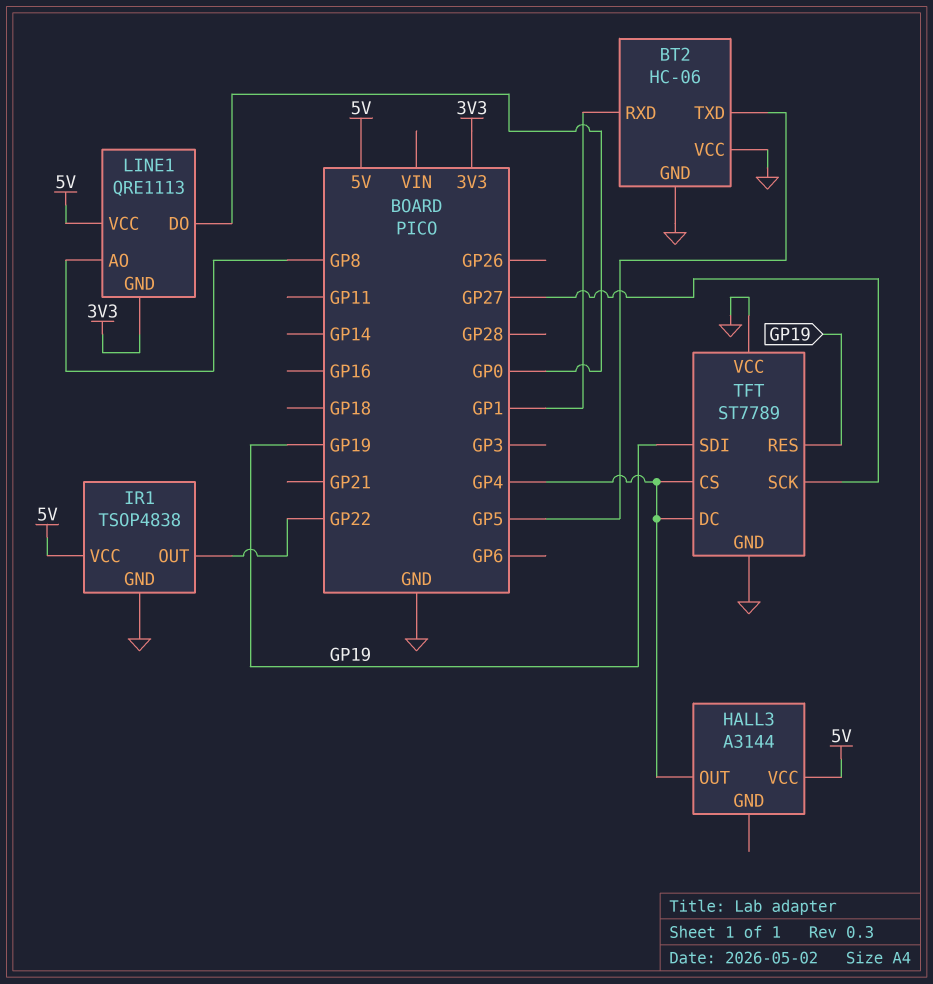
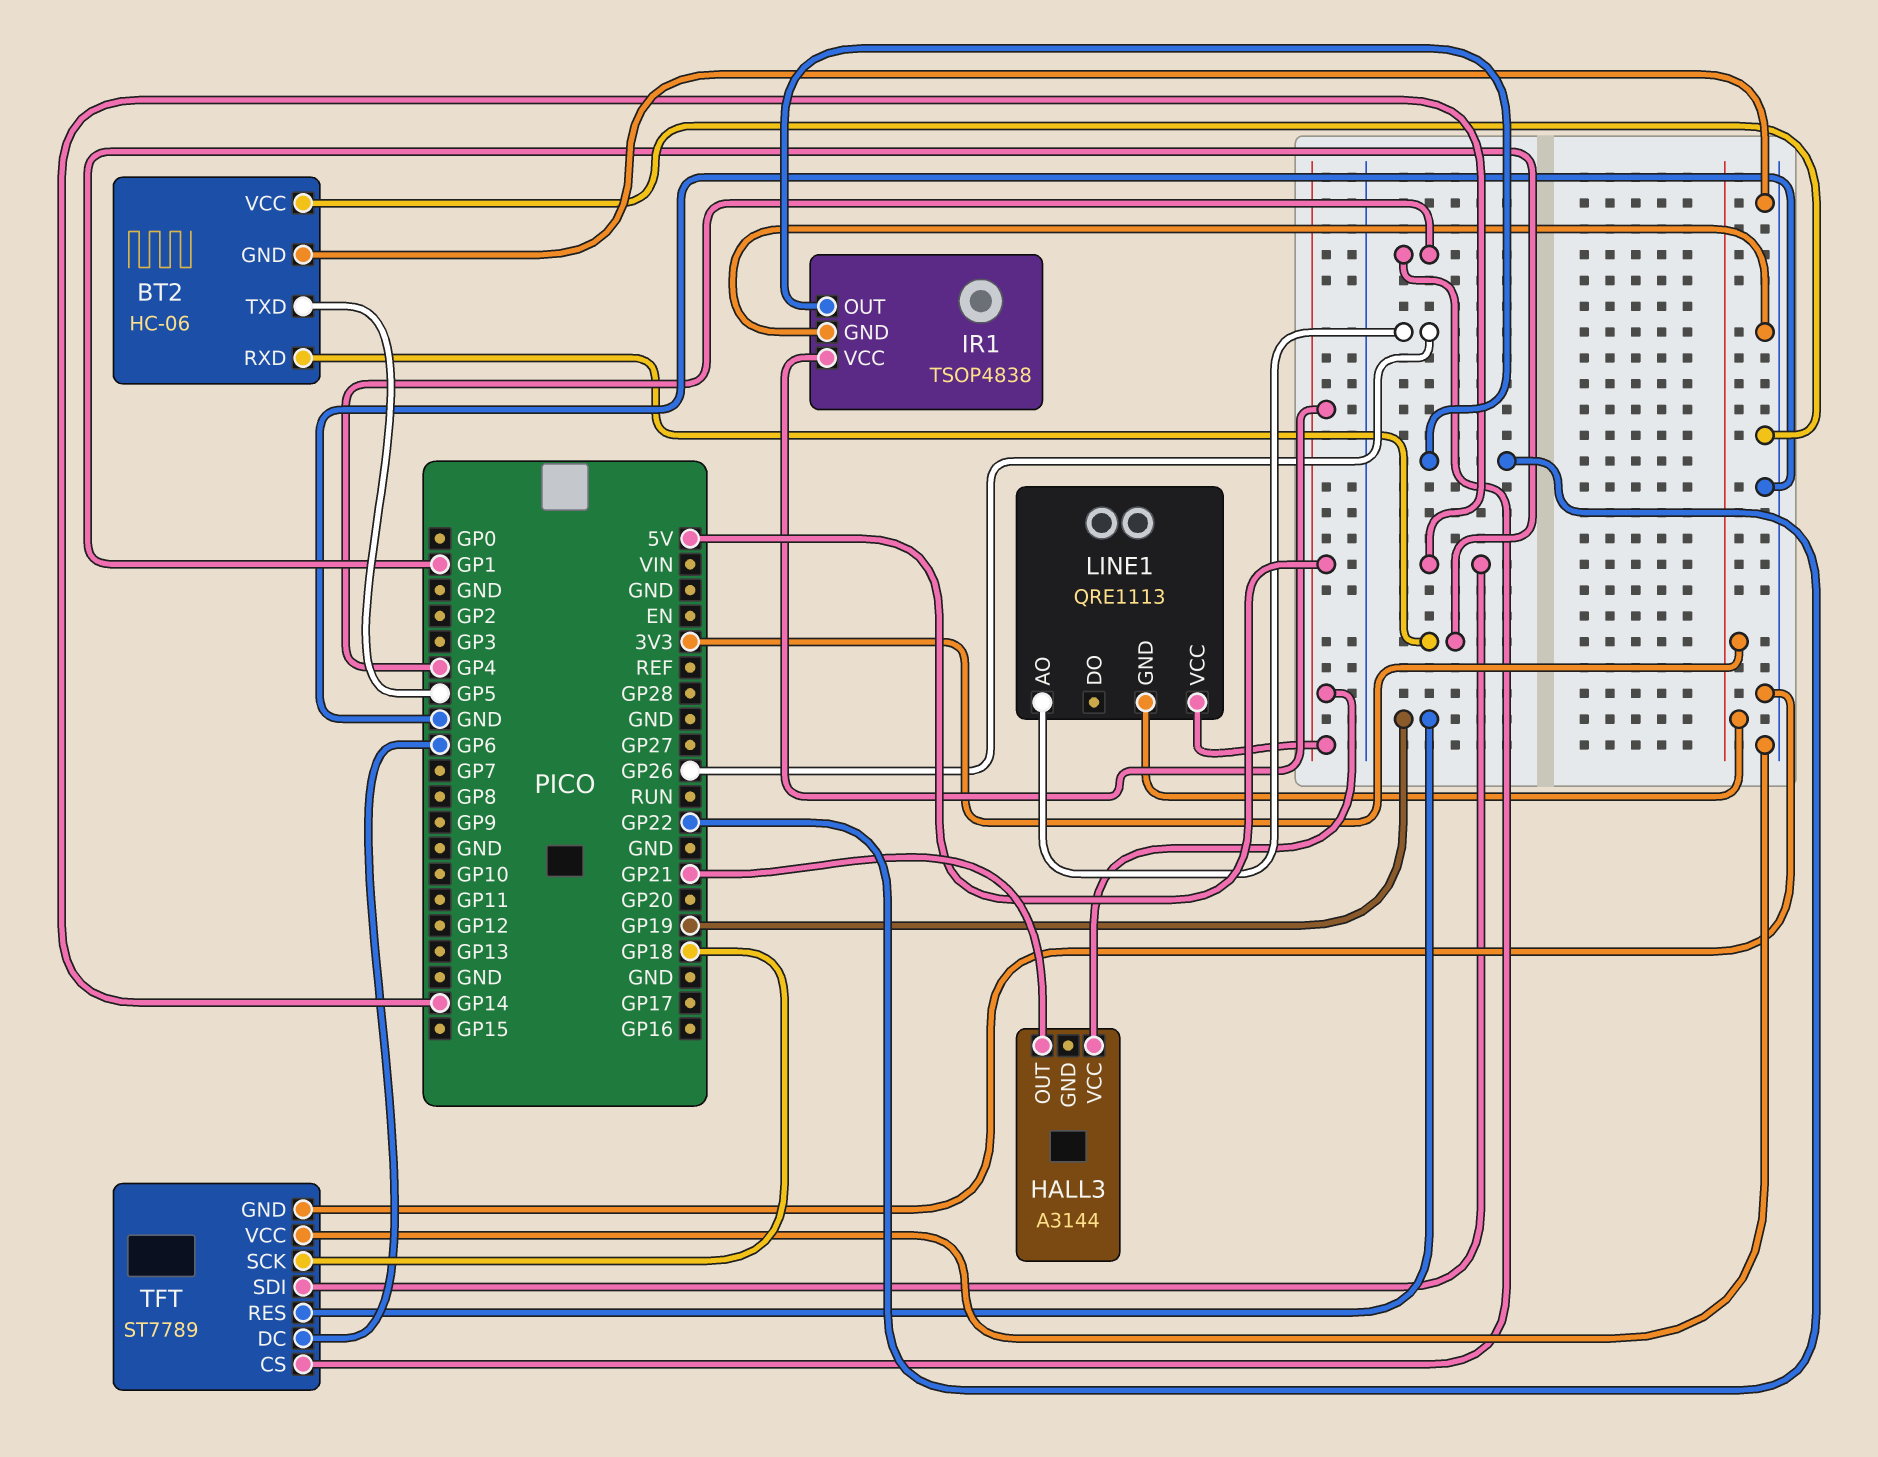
HALL3 pin OUT: GP4 -> GP21
LINE1 pin AO: GP8 -> GP26
LINE1 pin DO: GP0 -> none
TFT pin DC: GP4 -> GP6
TFT pin SCK: GP27 -> GP18
TFT pin SDI: GP19 -> GP14

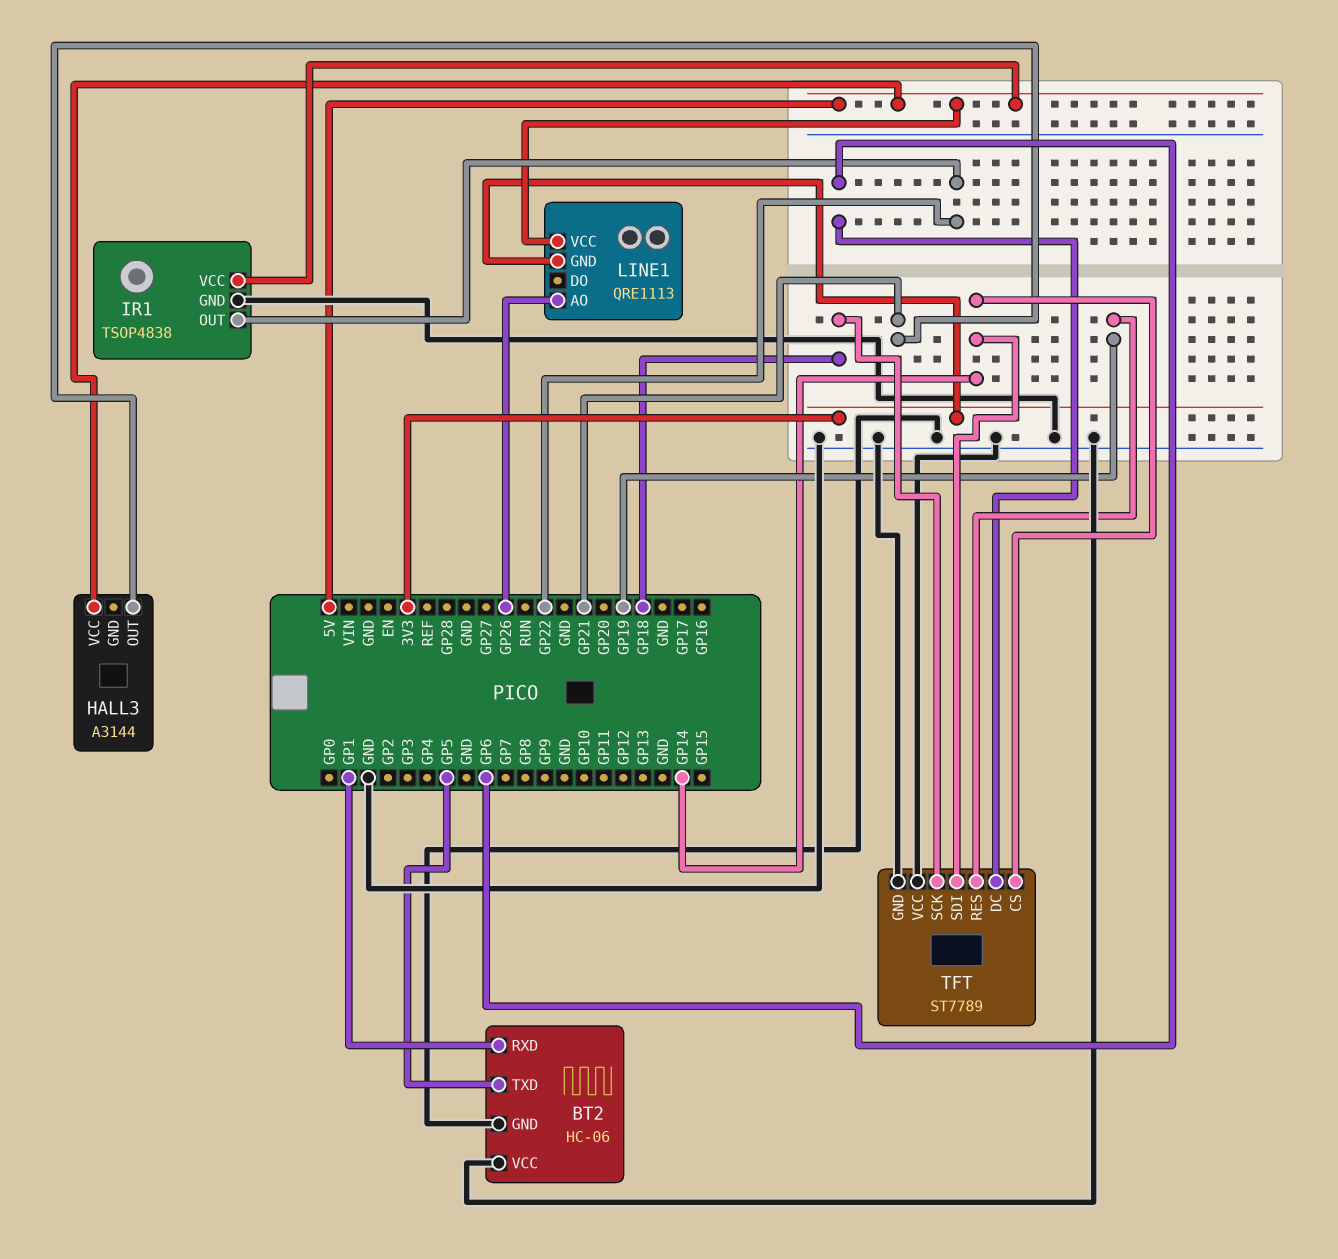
TFT pin CS: GP4 -> GP14

